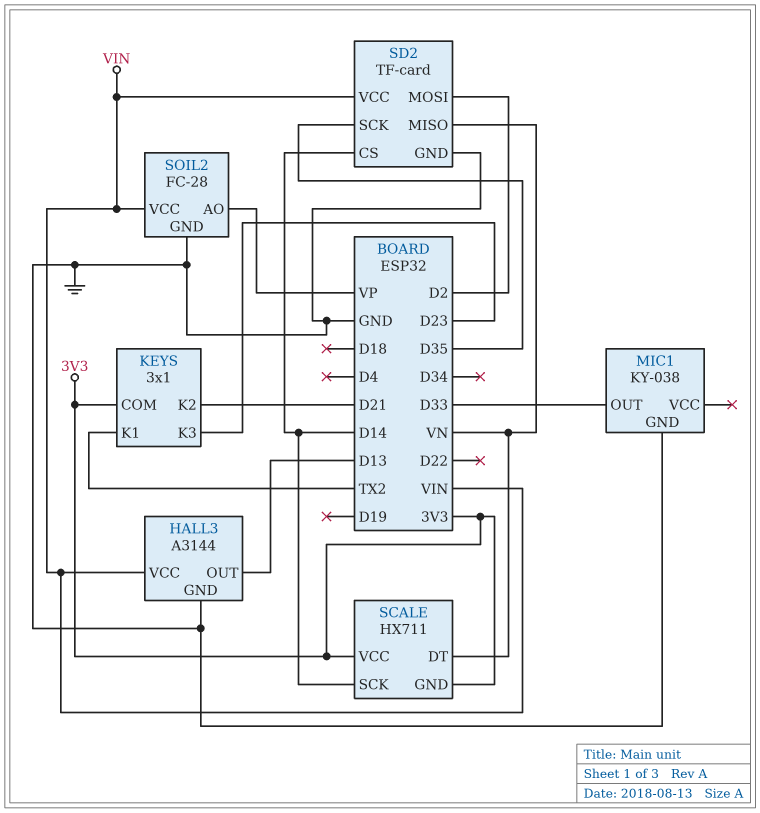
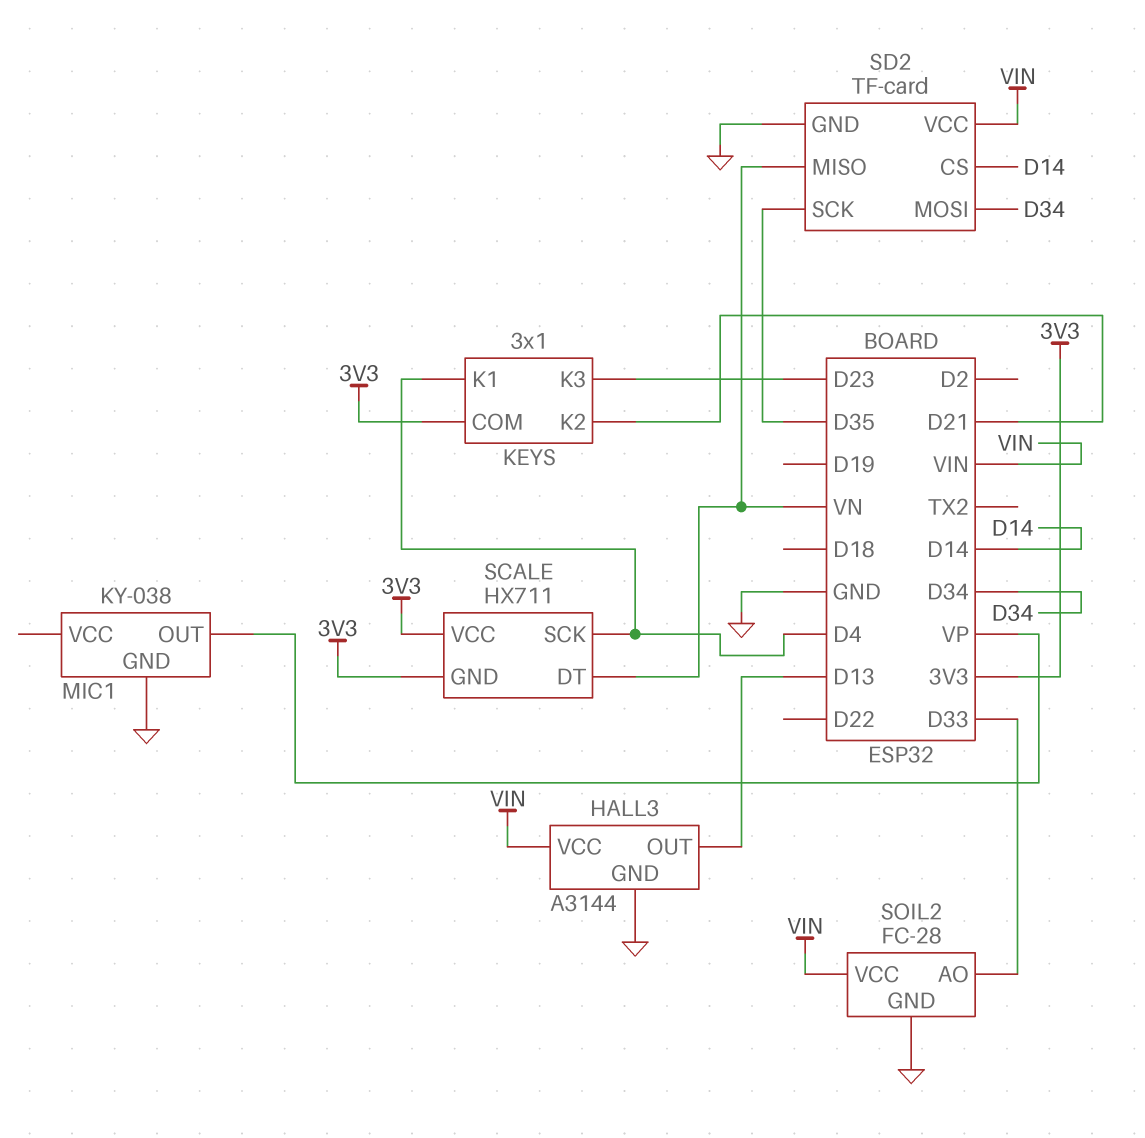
KEYS pin K1: TX2 -> D4
MIC1 pin OUT: D33 -> VP
SCALE pin SCK: D14 -> D4
SD2 pin MOSI: D2 -> D34
SOIL2 pin AO: VP -> D33

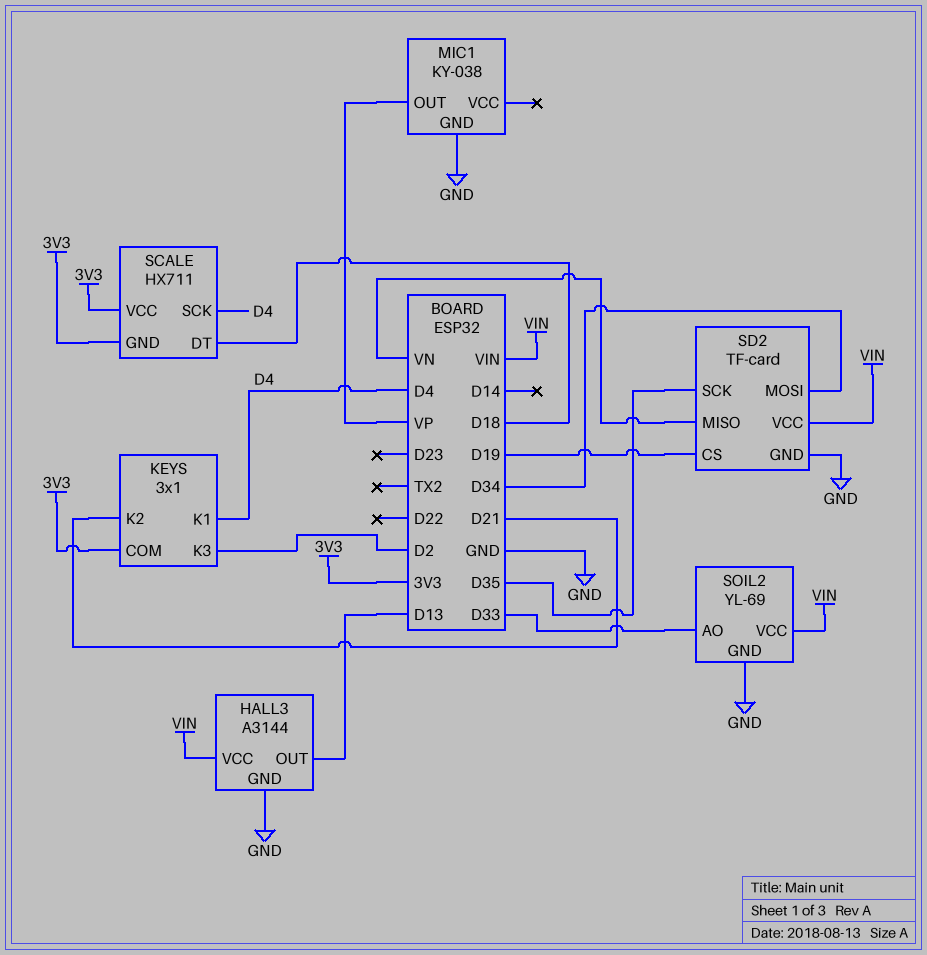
KEYS pin K3: D23 -> D2
SCALE pin DT: VN -> D18
SD2 pin CS: D14 -> D19
SOIL2: FC-28 -> YL-69

